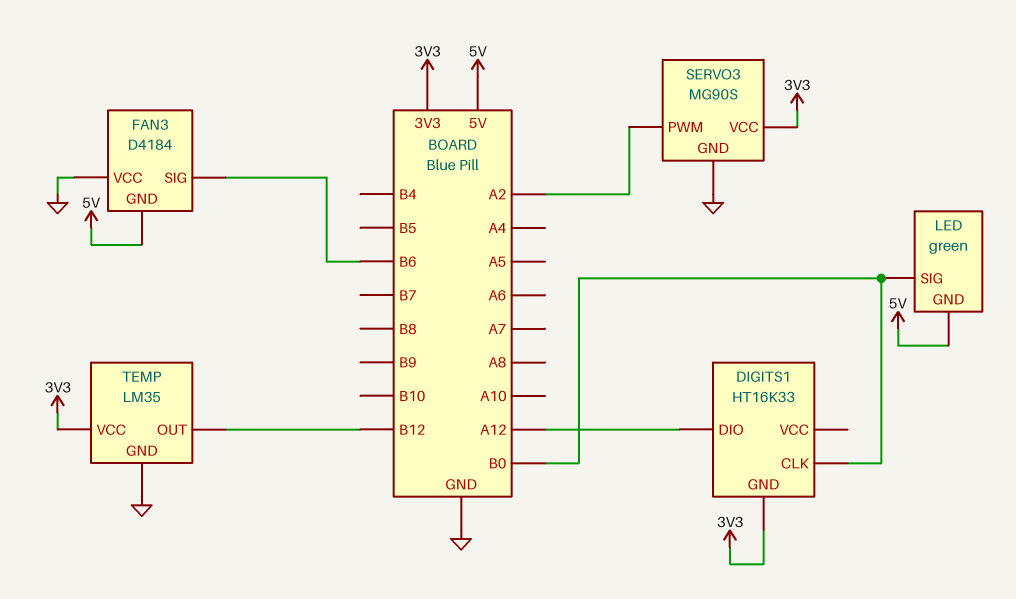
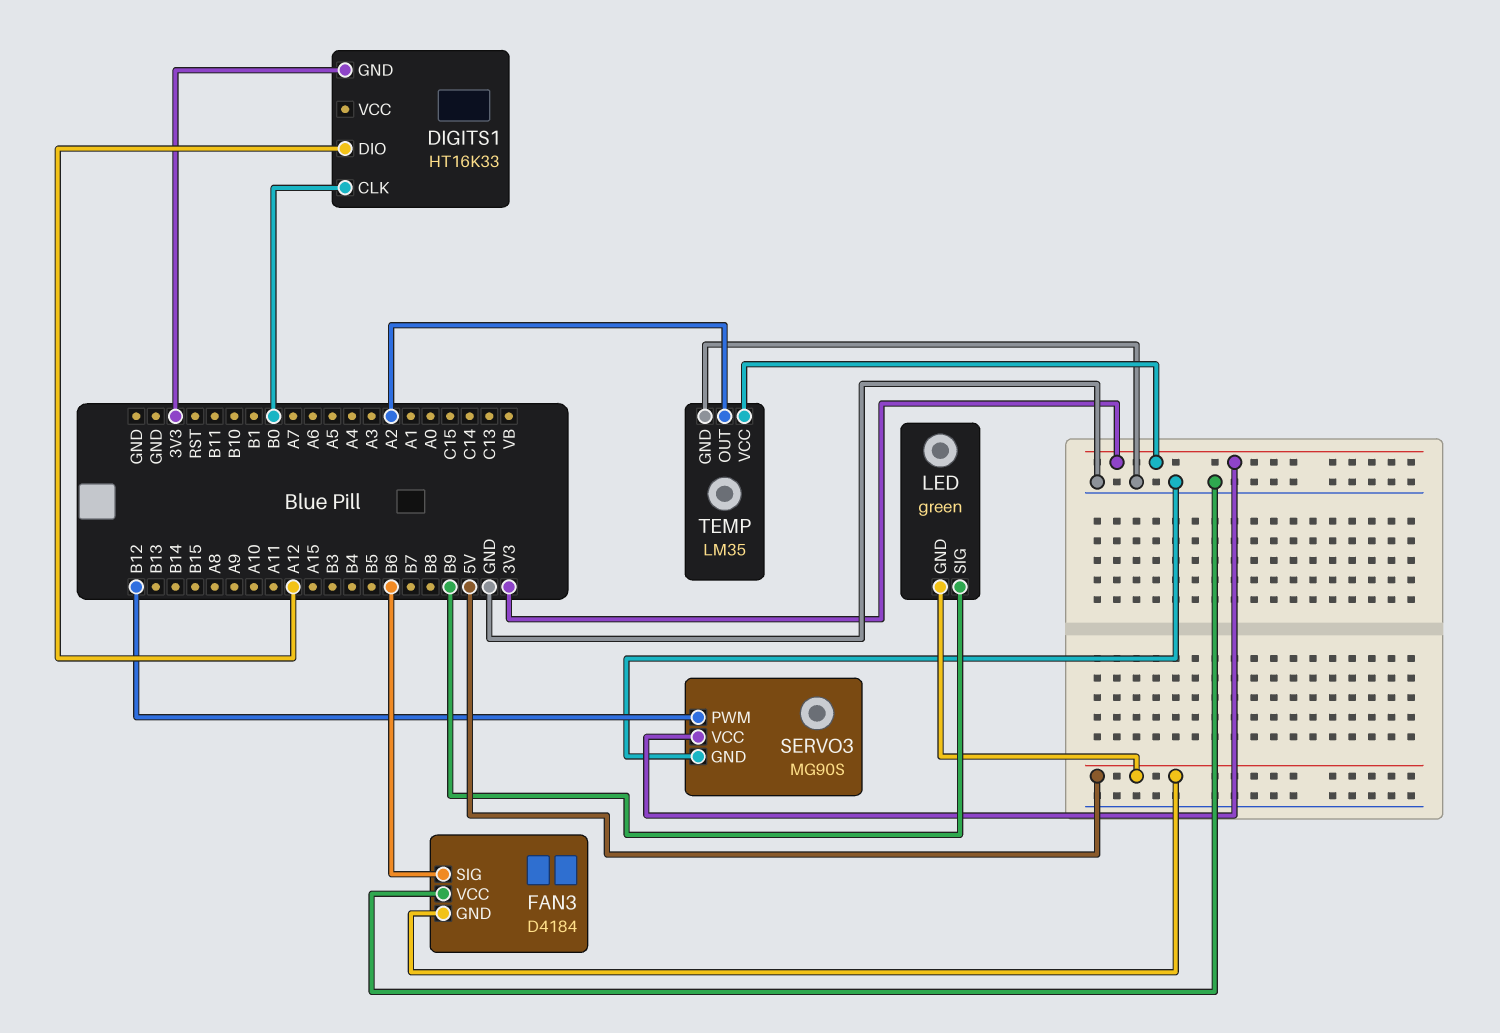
LED pin SIG: B0 -> B9
SERVO3 pin PWM: A2 -> B12
TEMP pin OUT: B12 -> A2

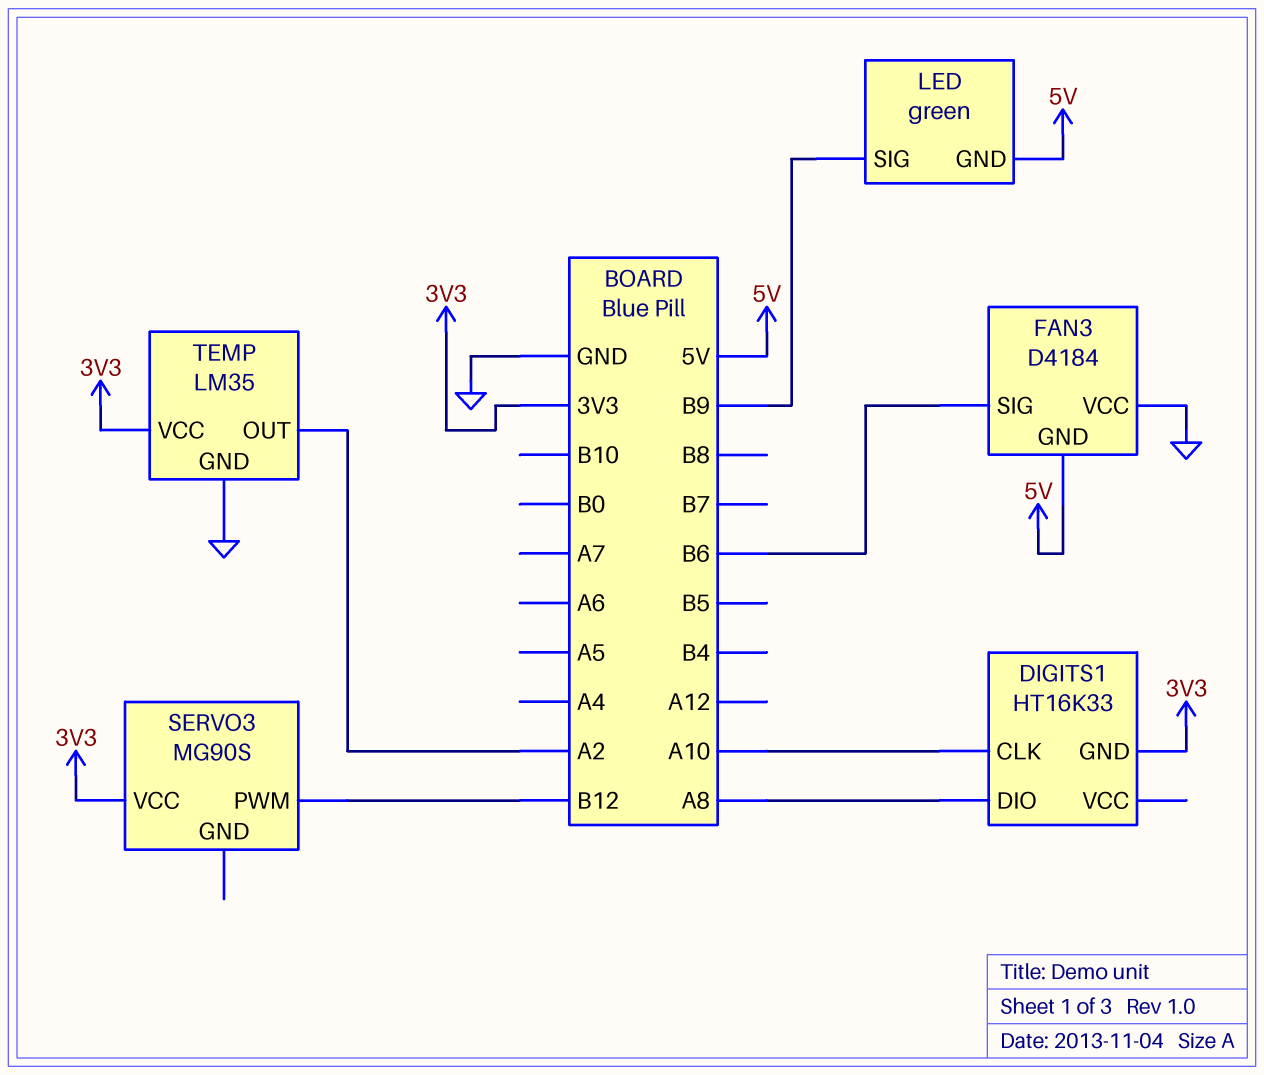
DIGITS1 pin CLK: B0 -> A10
DIGITS1 pin DIO: A12 -> A8
SERVO3 pin GND: GND -> none

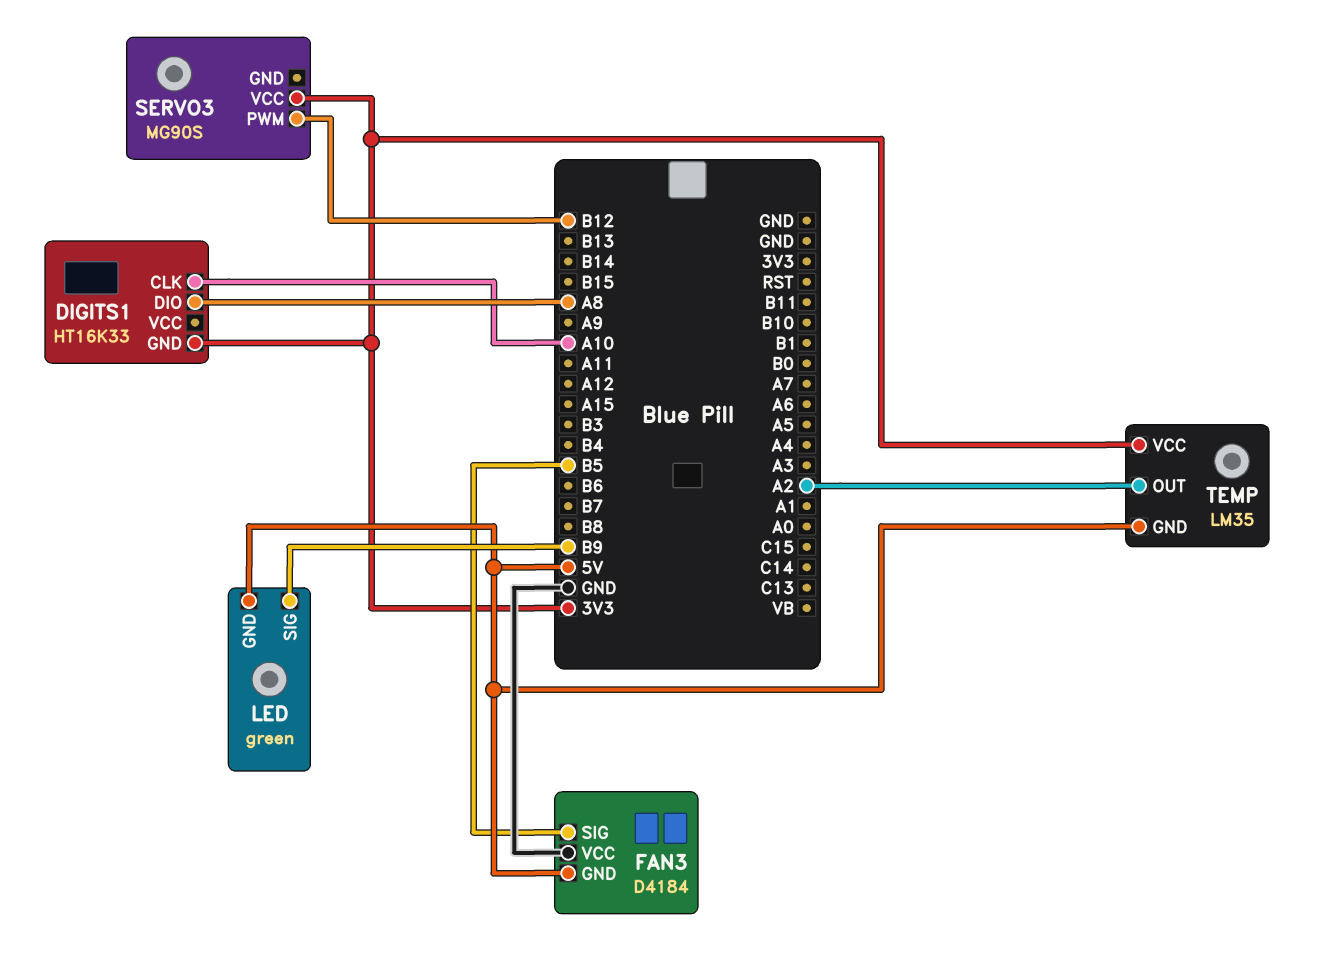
FAN3 pin SIG: B6 -> B5
TEMP pin GND: GND -> 5V

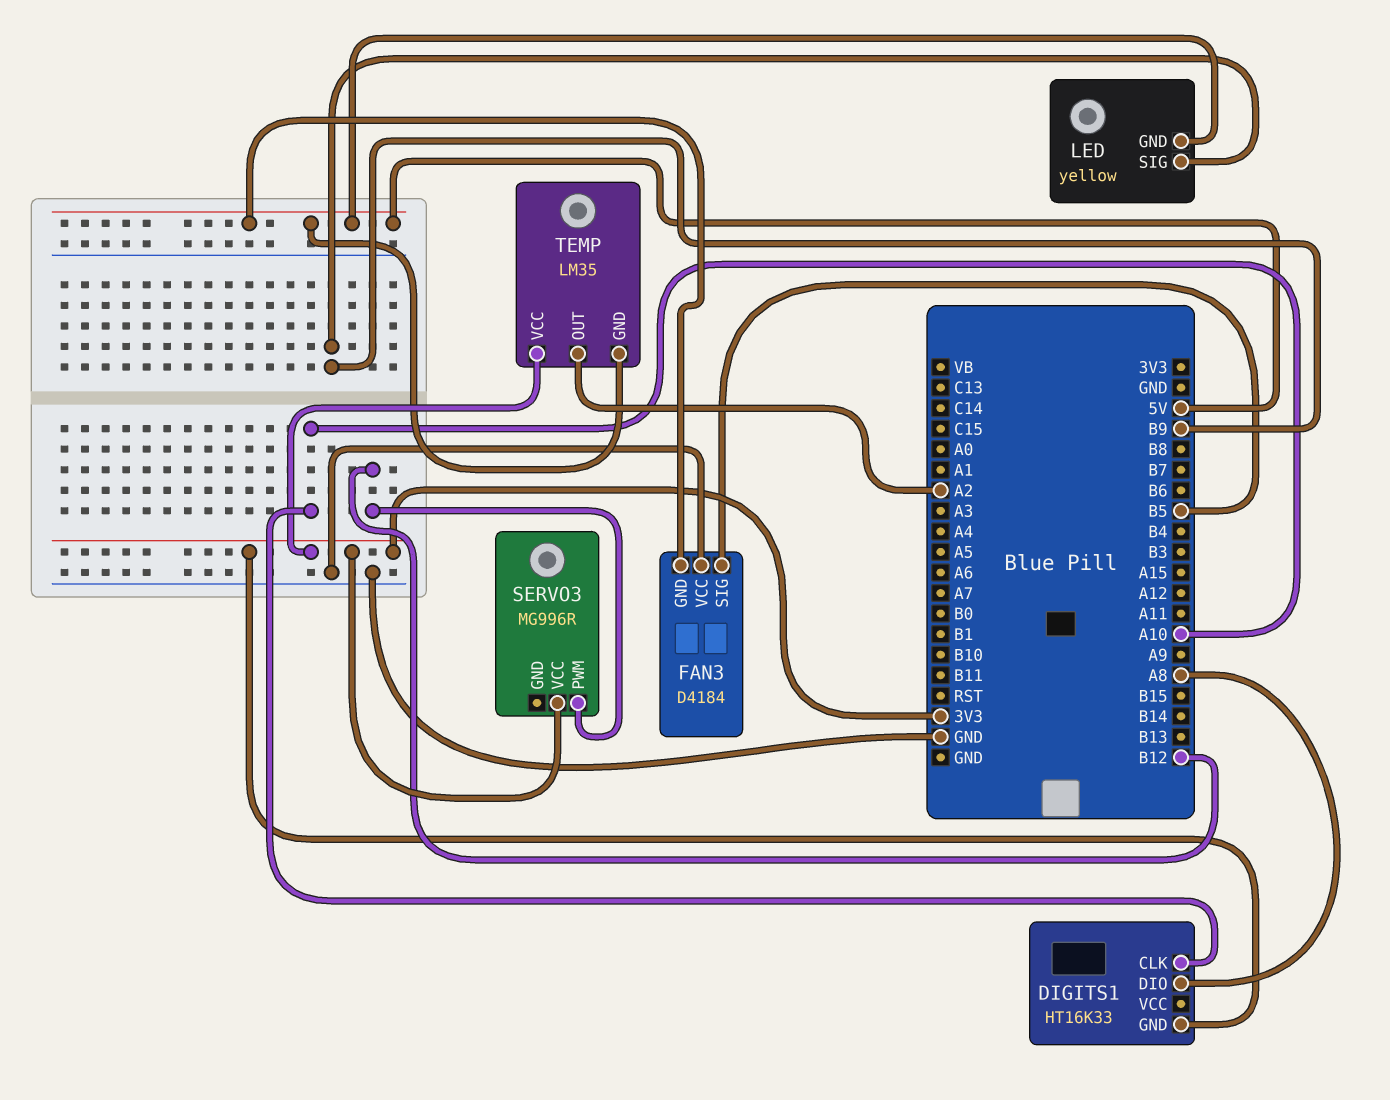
LED: green -> yellow
SERVO3: MG90S -> MG996R

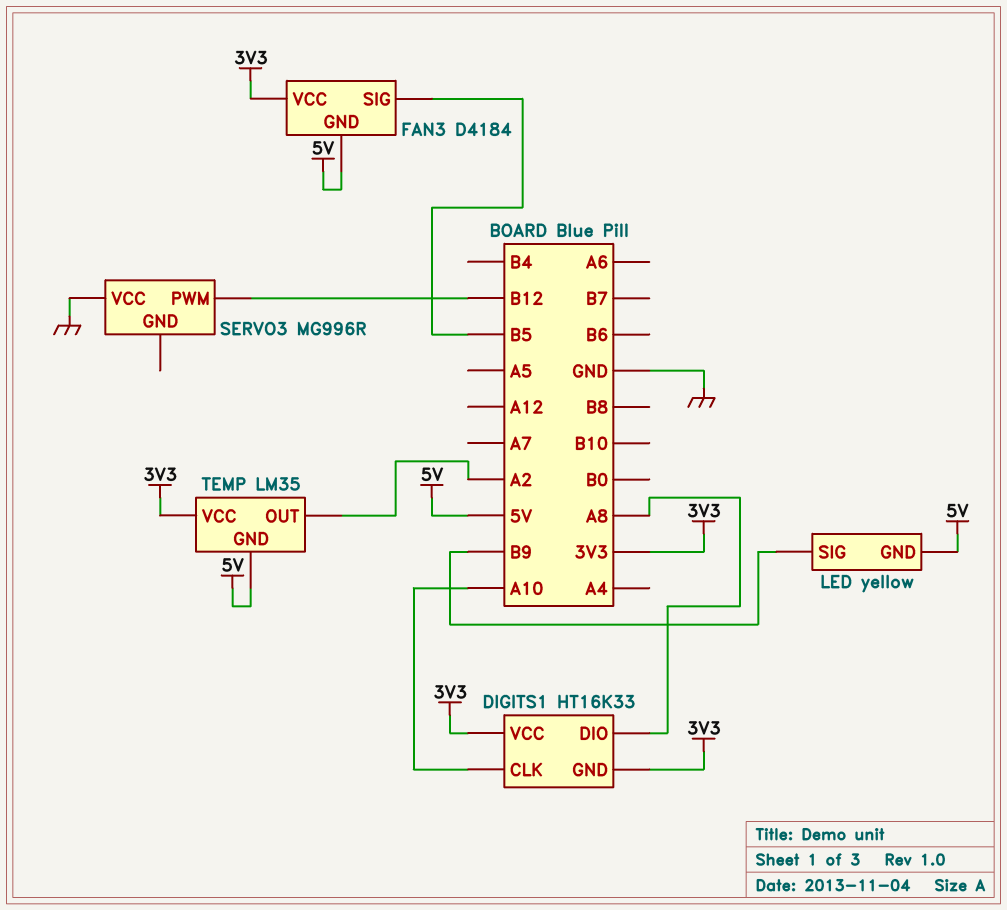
DIGITS1 pin VCC: none -> 3V3
FAN3 pin VCC: GND -> 3V3
SERVO3 pin VCC: 3V3 -> GND

